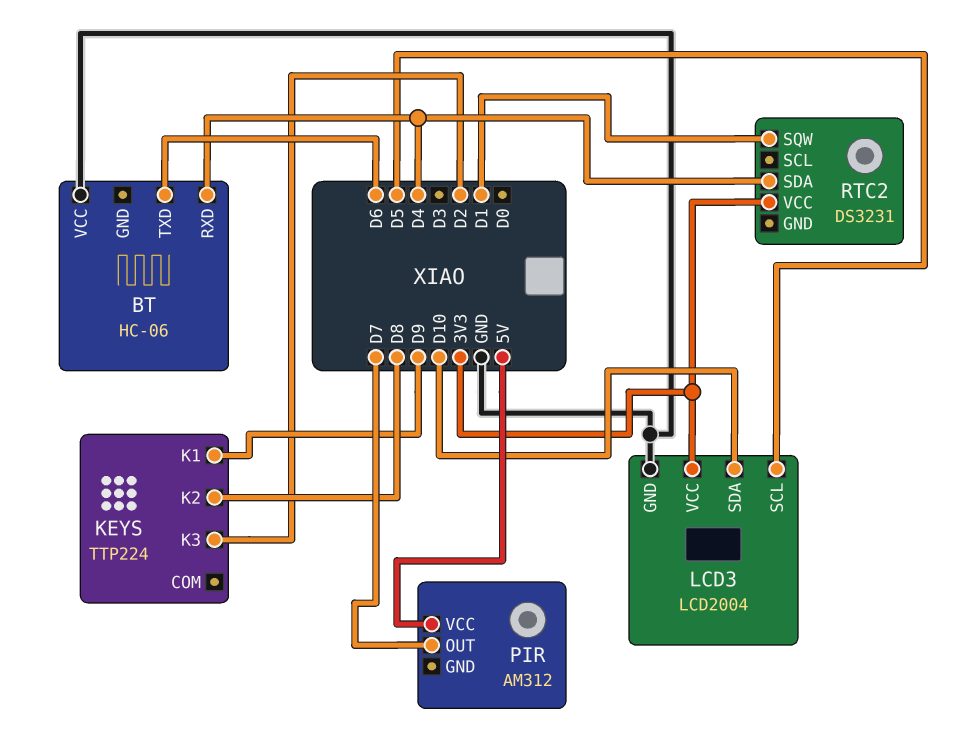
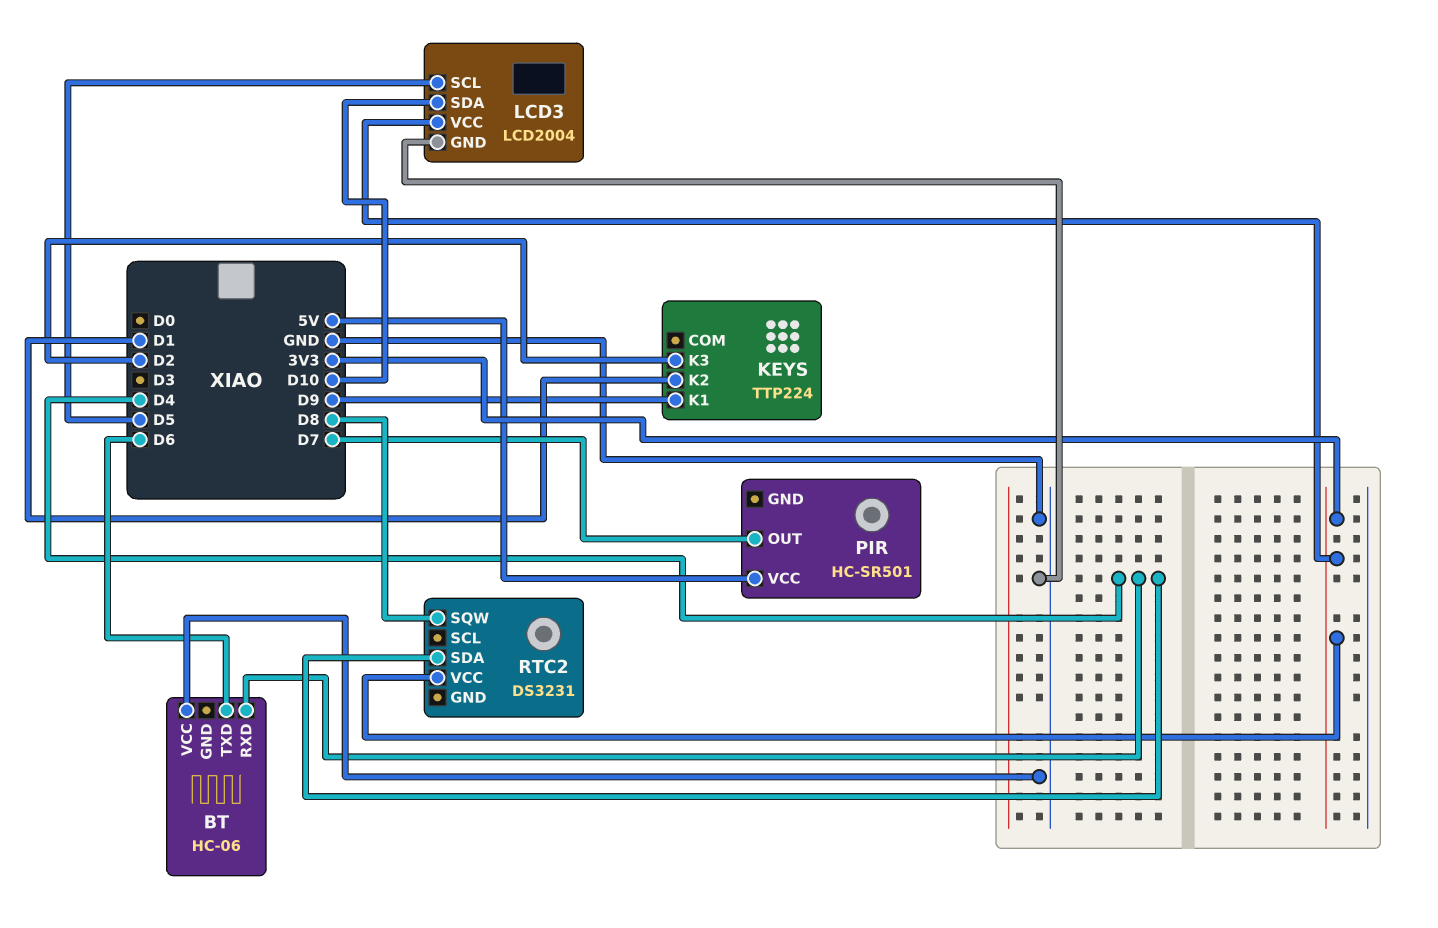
KEYS pin K2: D8 -> D1
PIR: AM312 -> HC-SR501
RTC2 pin SQW: D1 -> D8

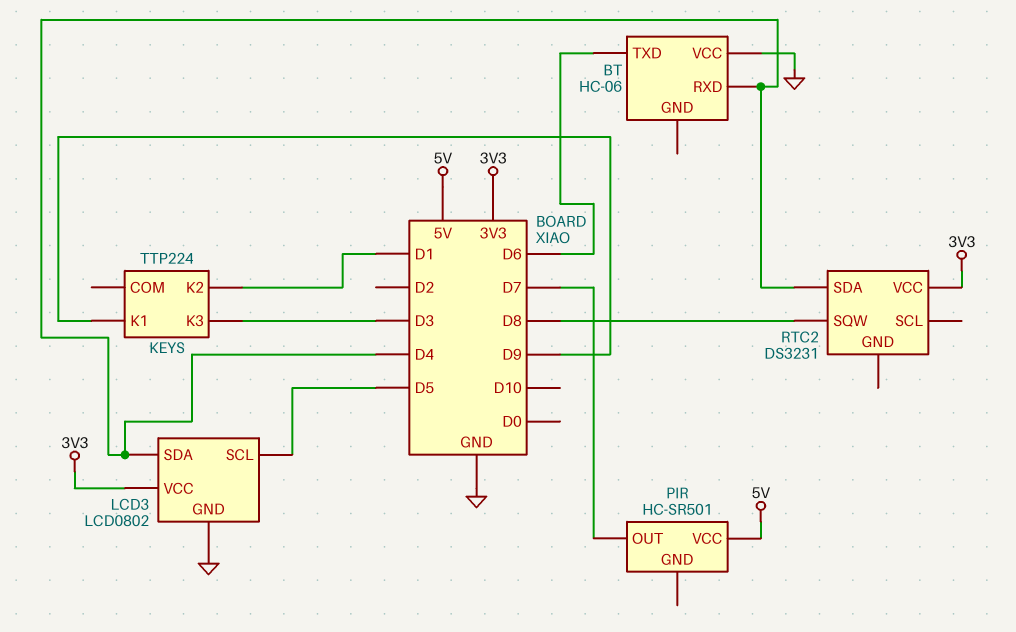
KEYS pin K3: D2 -> D3
LCD3: LCD2004 -> LCD0802
LCD3 pin SDA: D10 -> D4

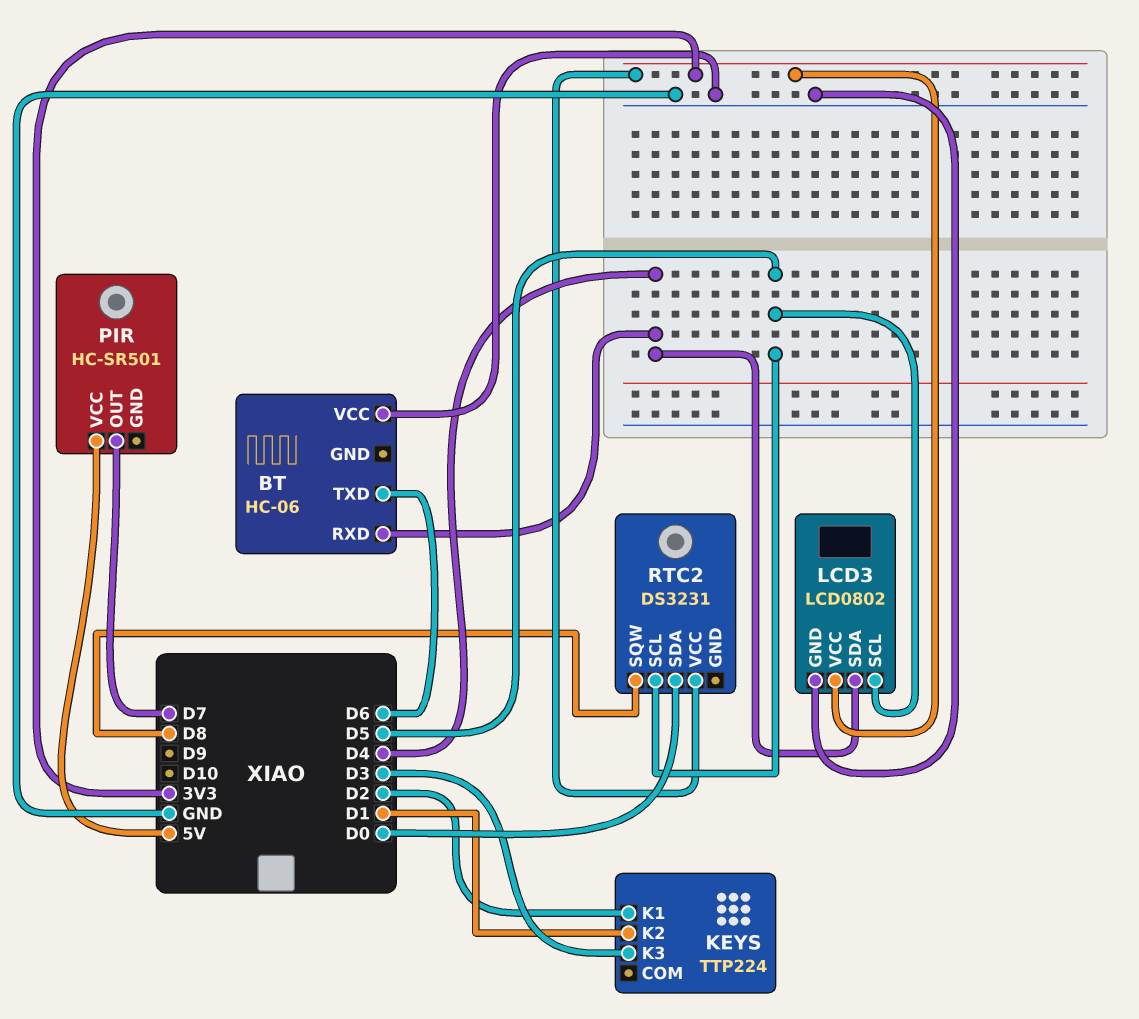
KEYS pin K1: D9 -> D2
RTC2 pin SCL: none -> D5
RTC2 pin SDA: D4 -> D0

